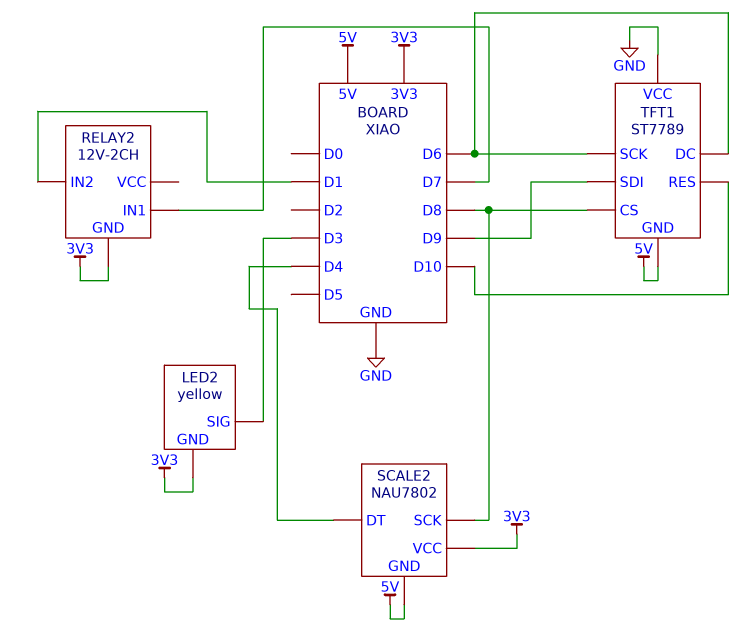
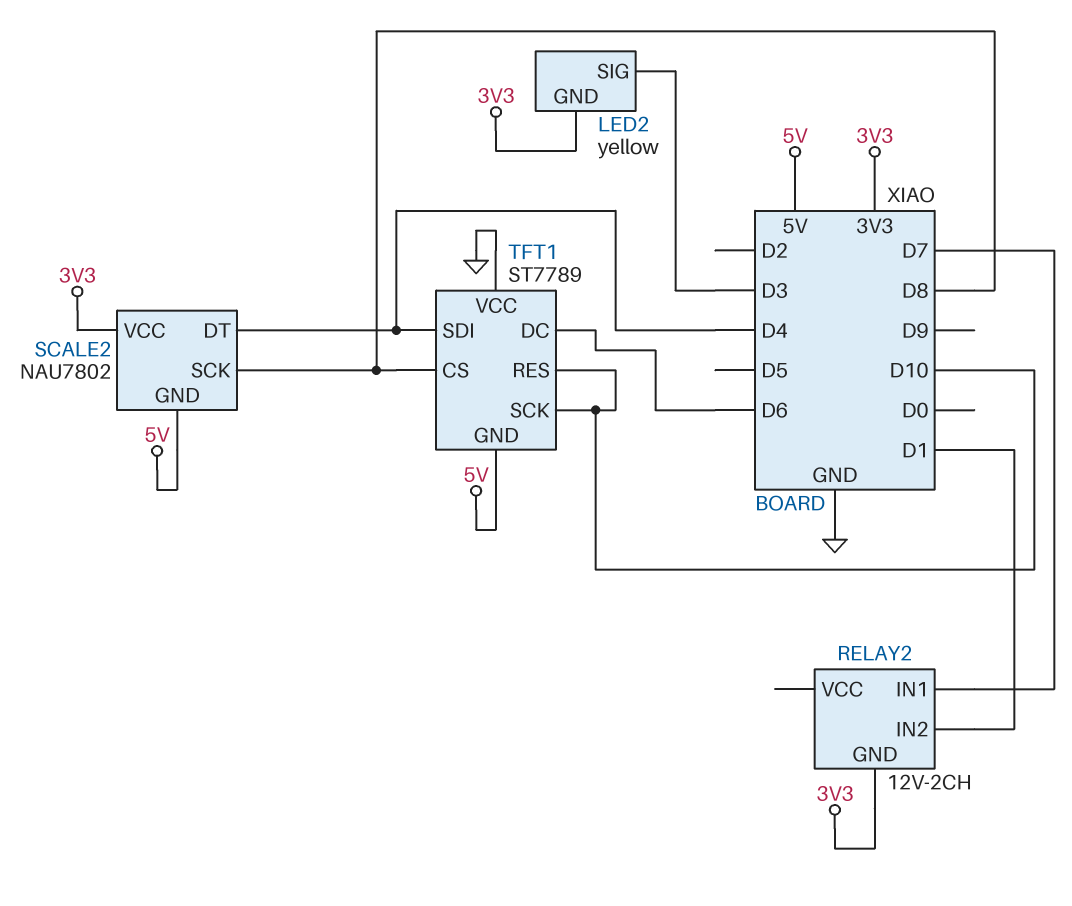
TFT1 pin SCK: D6 -> D10
TFT1 pin SDI: D9 -> D4

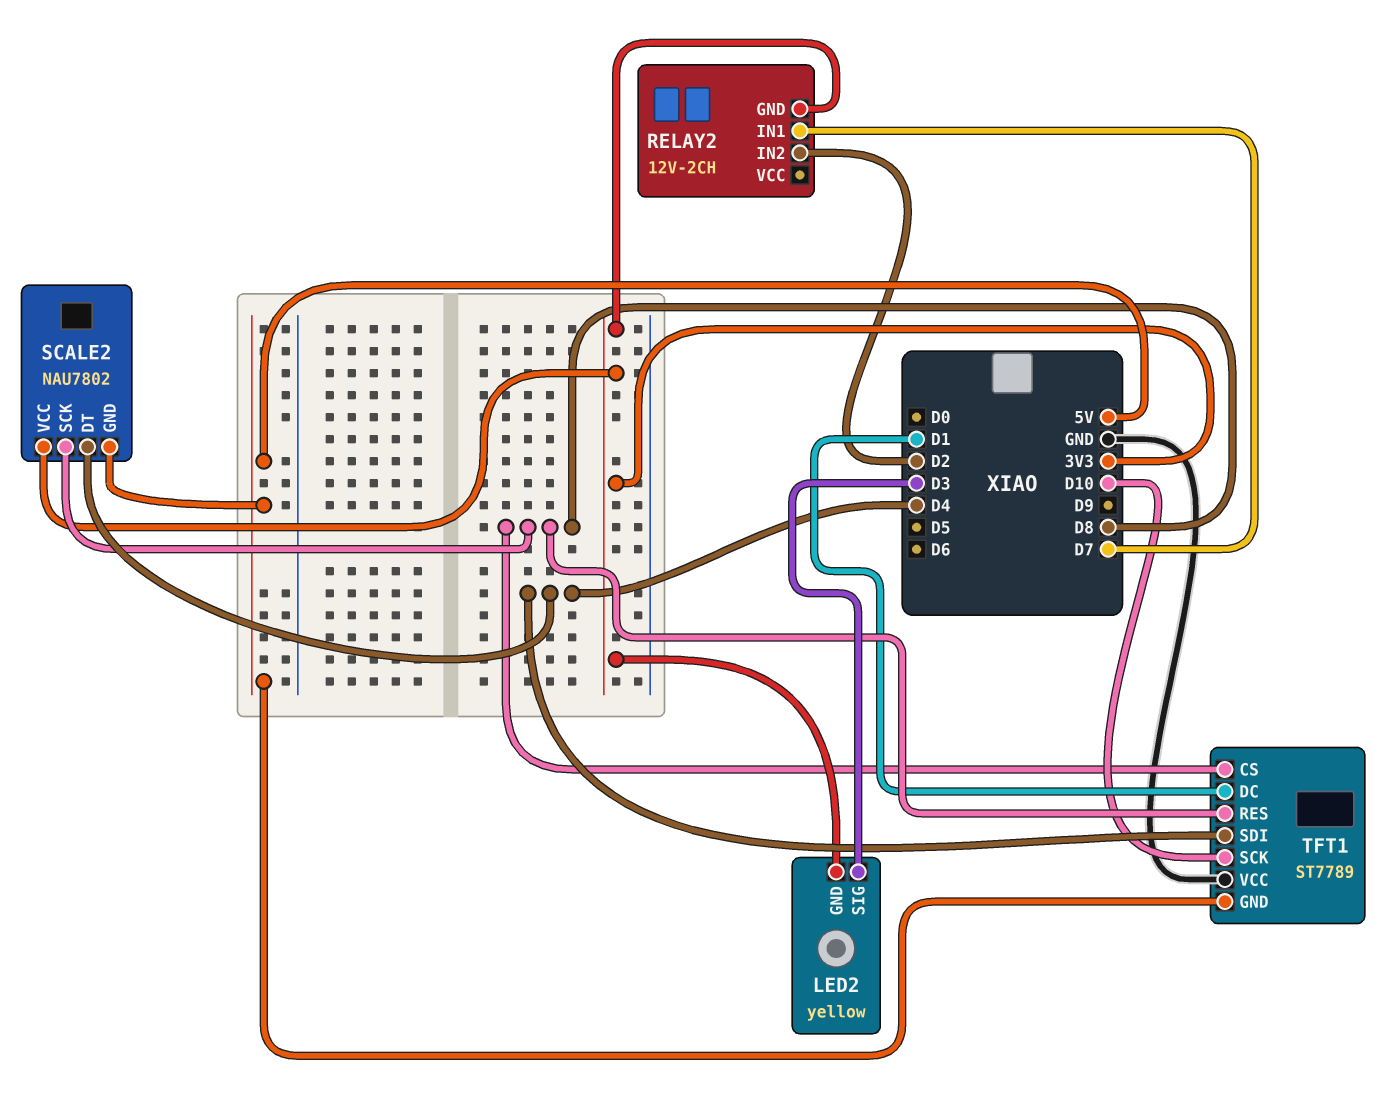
RELAY2 pin IN2: D1 -> D2
TFT1 pin DC: D6 -> D1
TFT1 pin RES: D10 -> D8

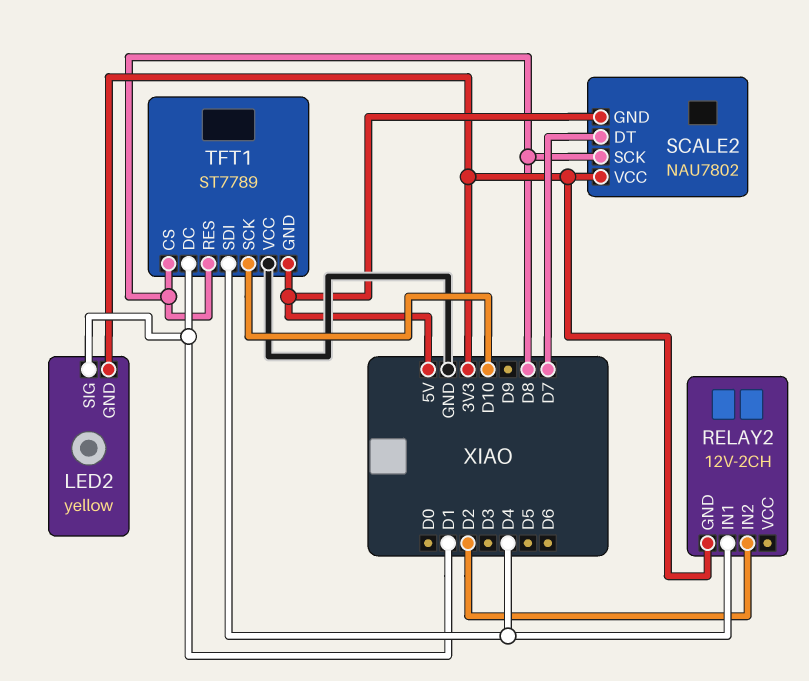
LED2 pin SIG: D3 -> D1
RELAY2 pin IN1: D7 -> D4
SCALE2 pin DT: D4 -> D7

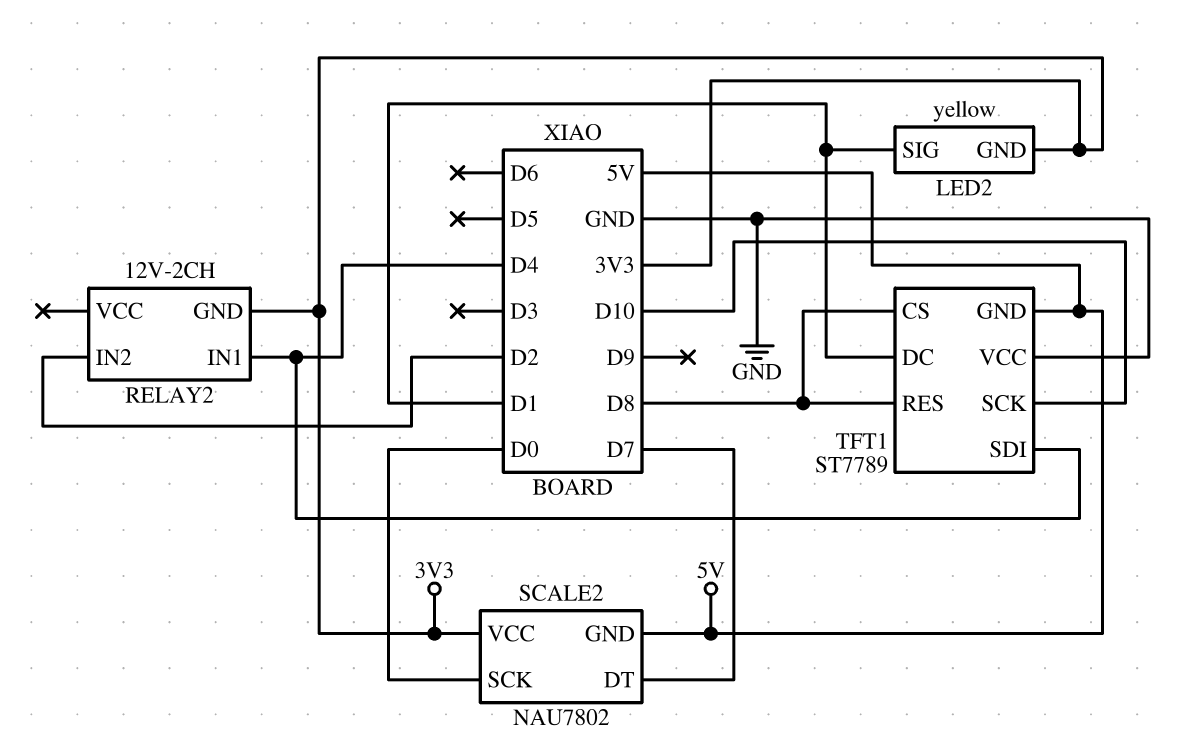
SCALE2 pin SCK: D8 -> D0

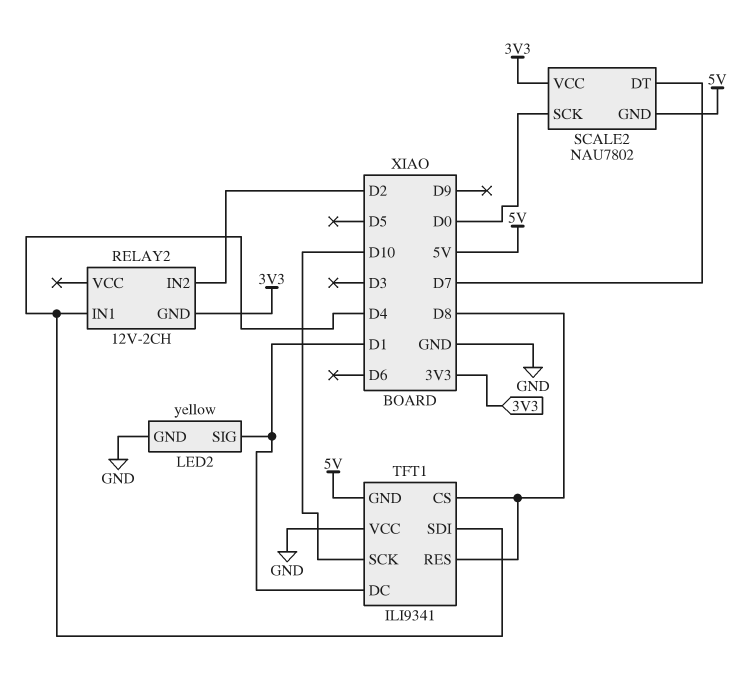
LED2 pin GND: 3V3 -> GND
TFT1: ST7789 -> ILI9341

